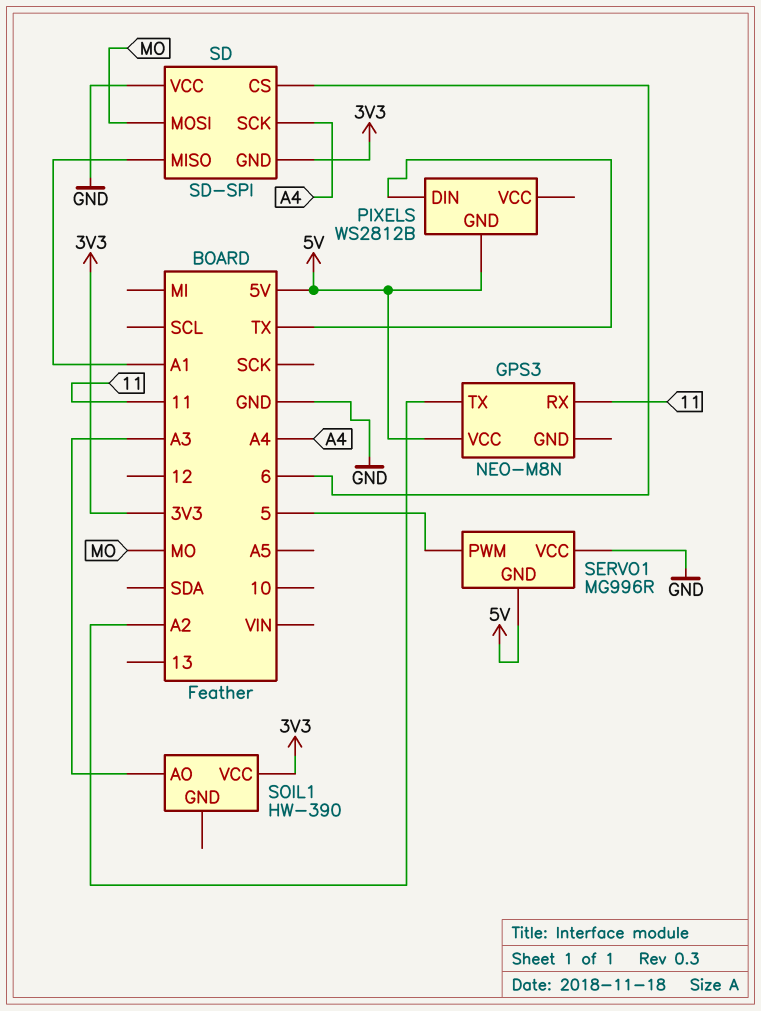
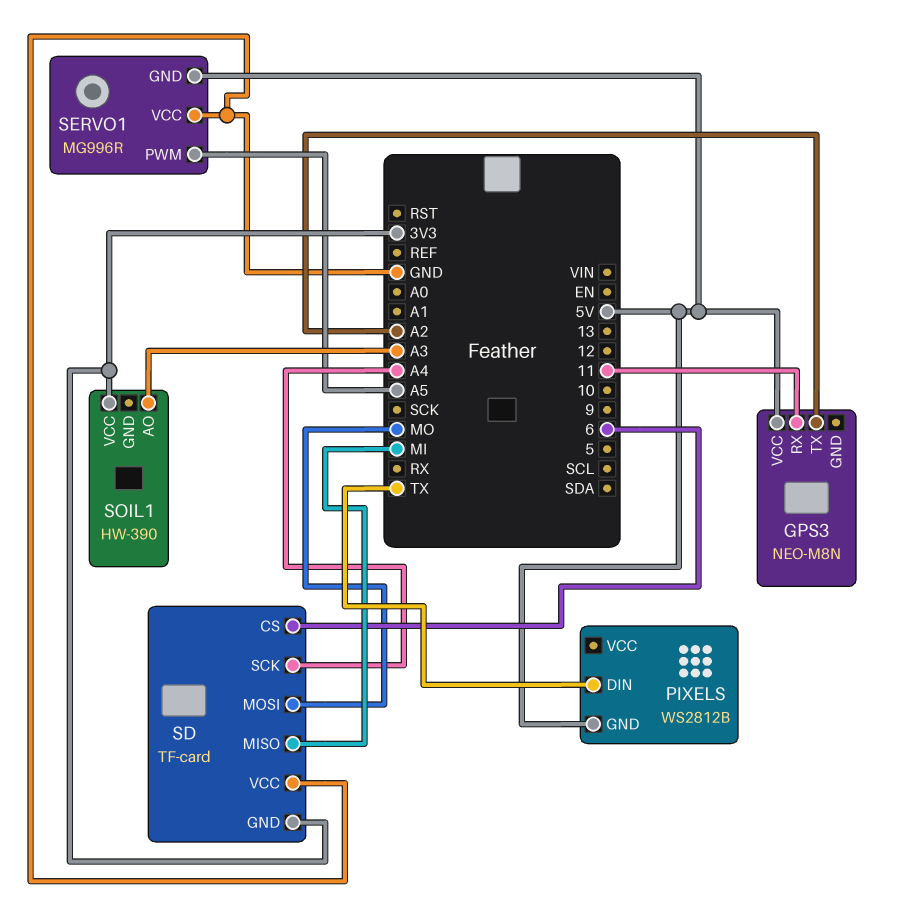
SD: SD-SPI -> TF-card
SD pin MISO: A1 -> MI
SERVO1 pin PWM: 5 -> A5

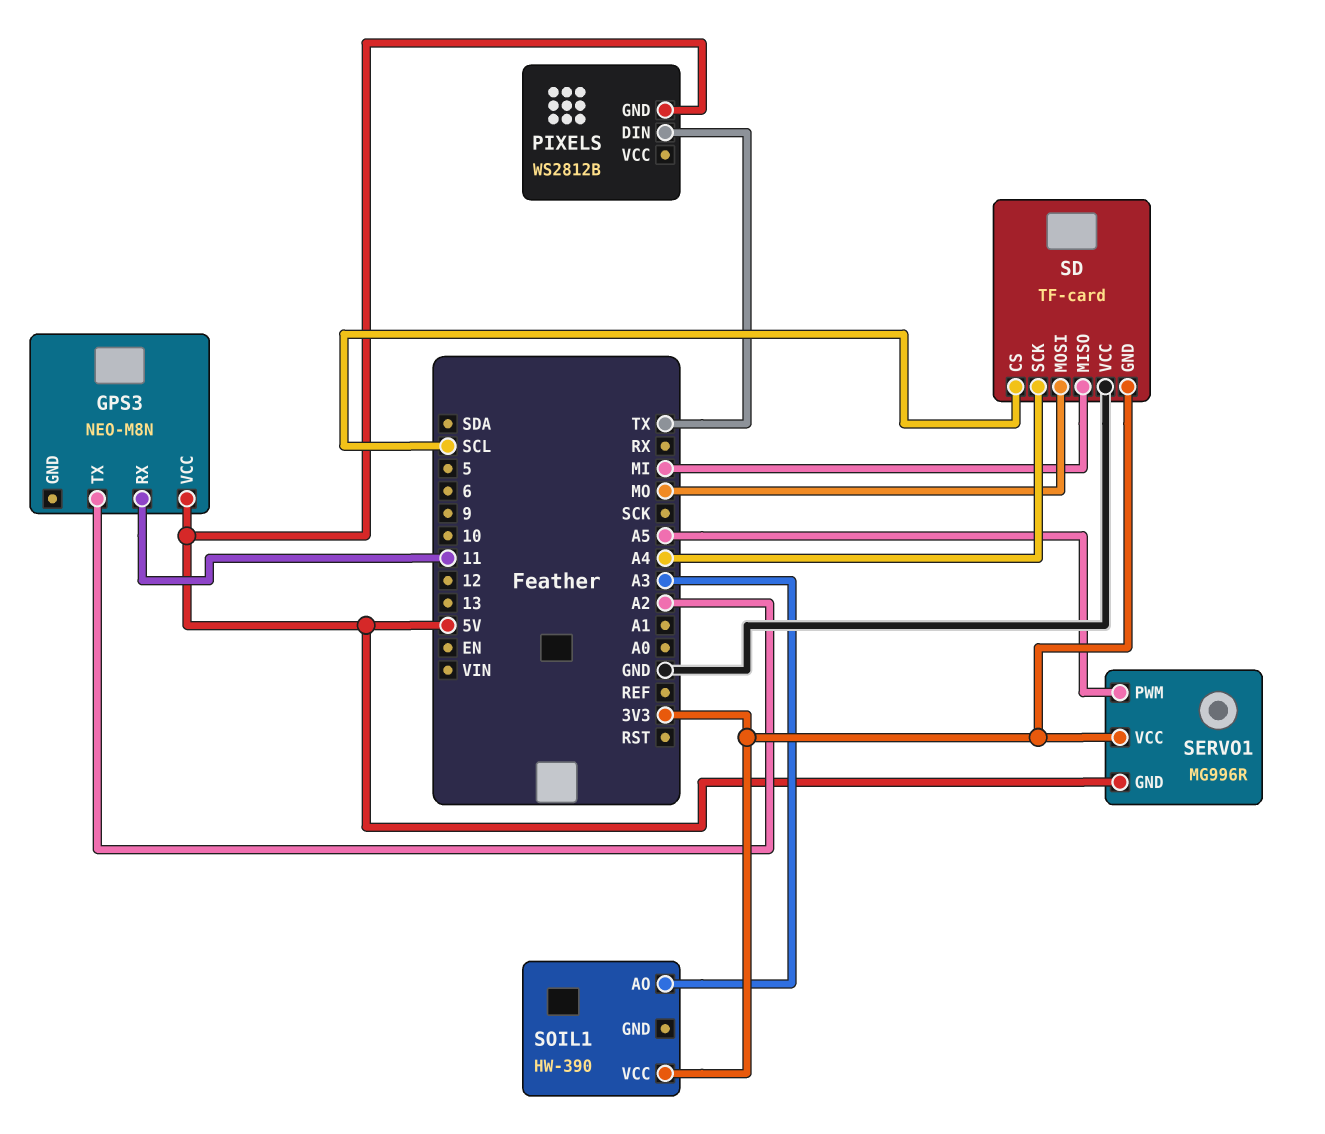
SD pin CS: 6 -> SCL
SERVO1 pin VCC: GND -> 3V3

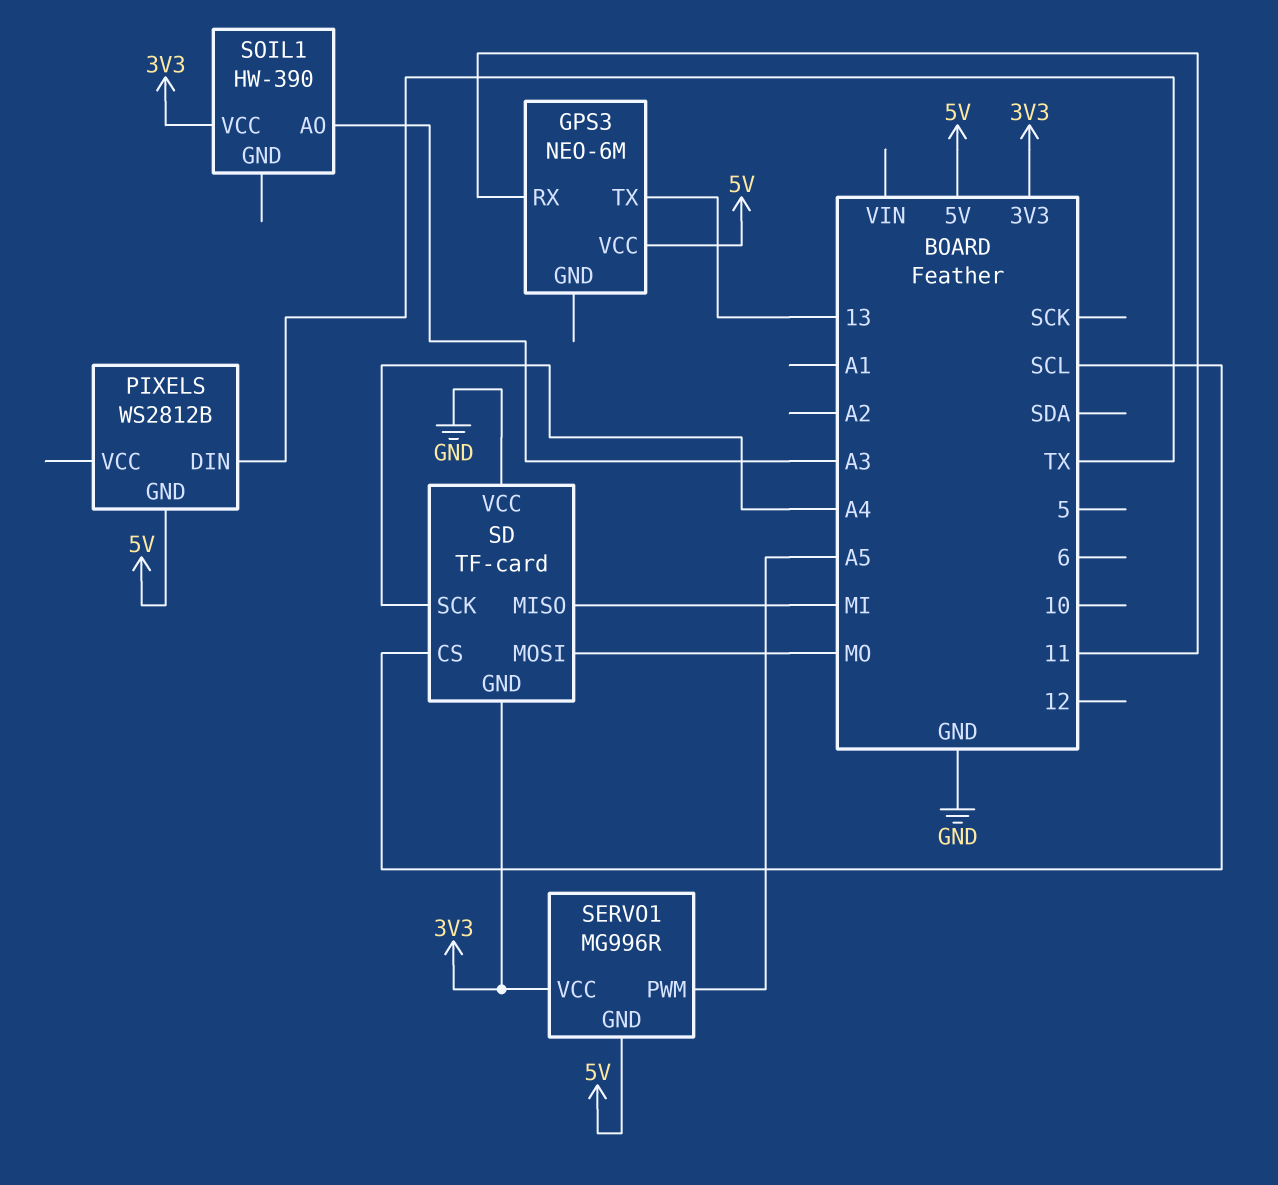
GPS3: NEO-M8N -> NEO-6M
GPS3 pin TX: A2 -> 13

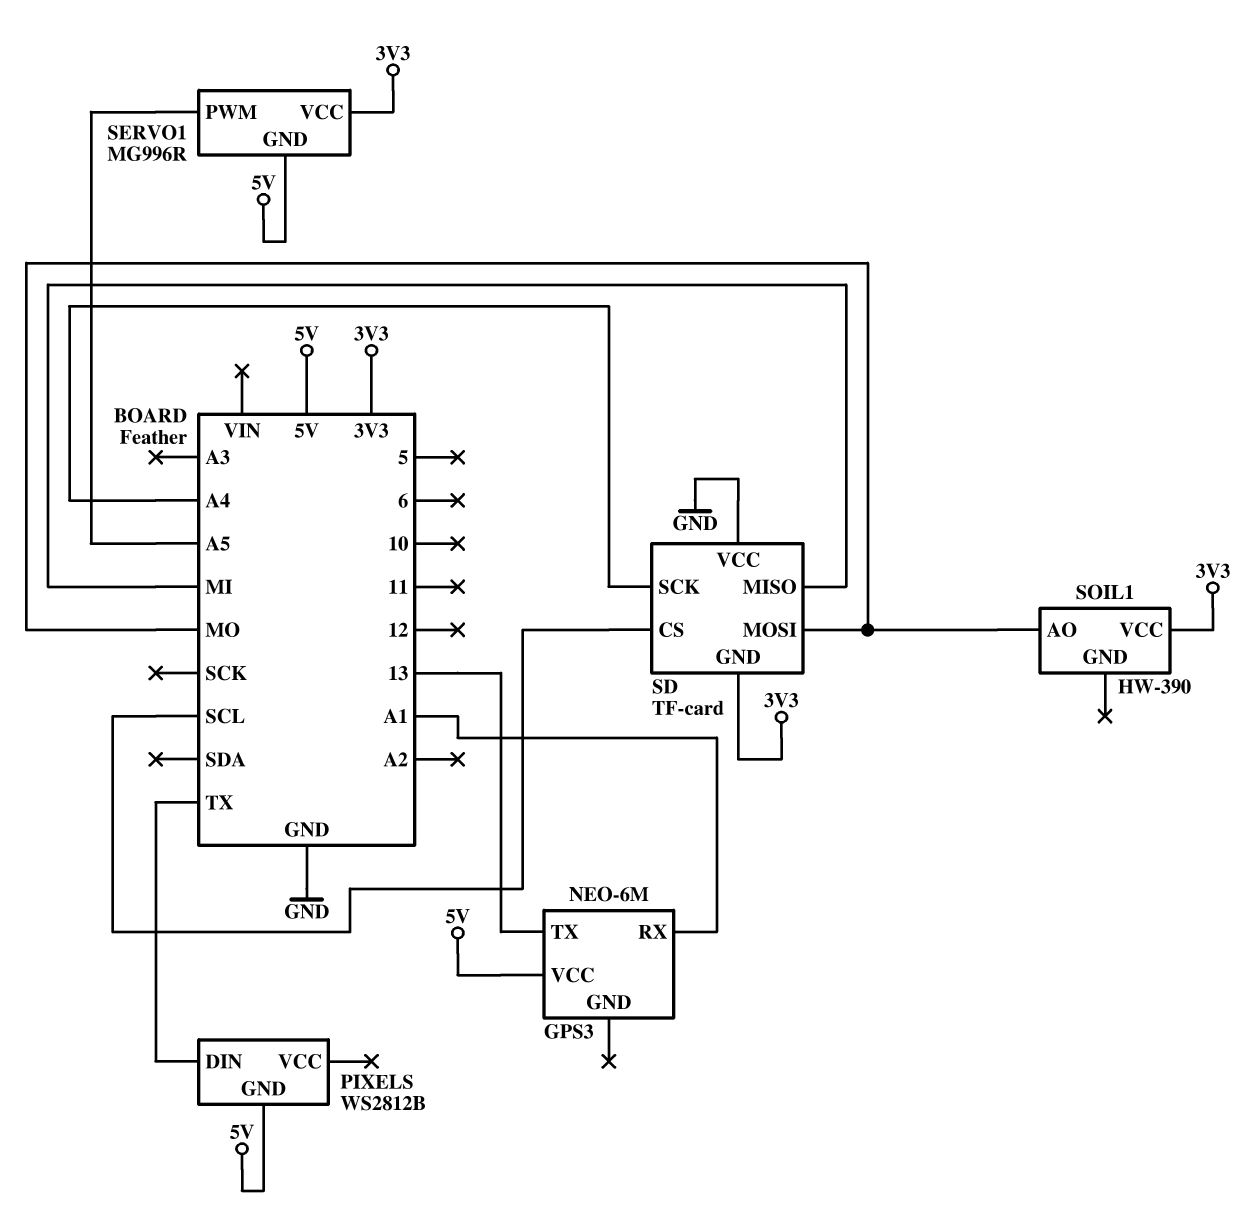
GPS3 pin RX: 11 -> A1
SOIL1 pin AO: A3 -> MO

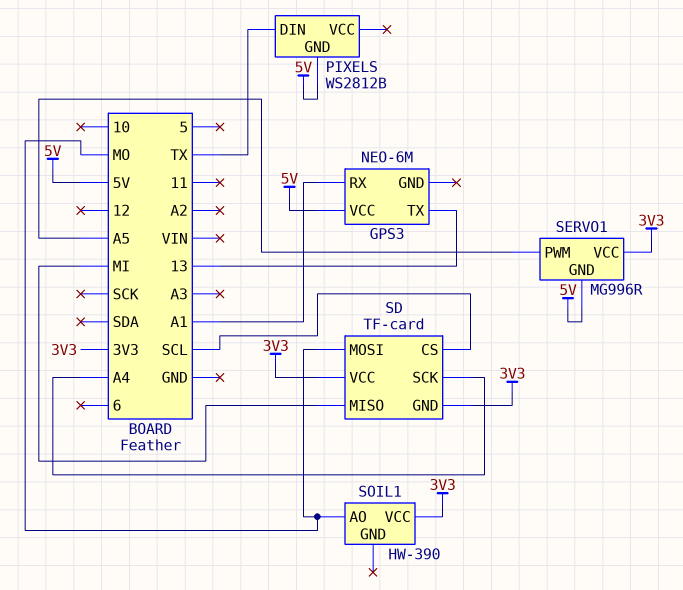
SD pin VCC: GND -> 3V3

